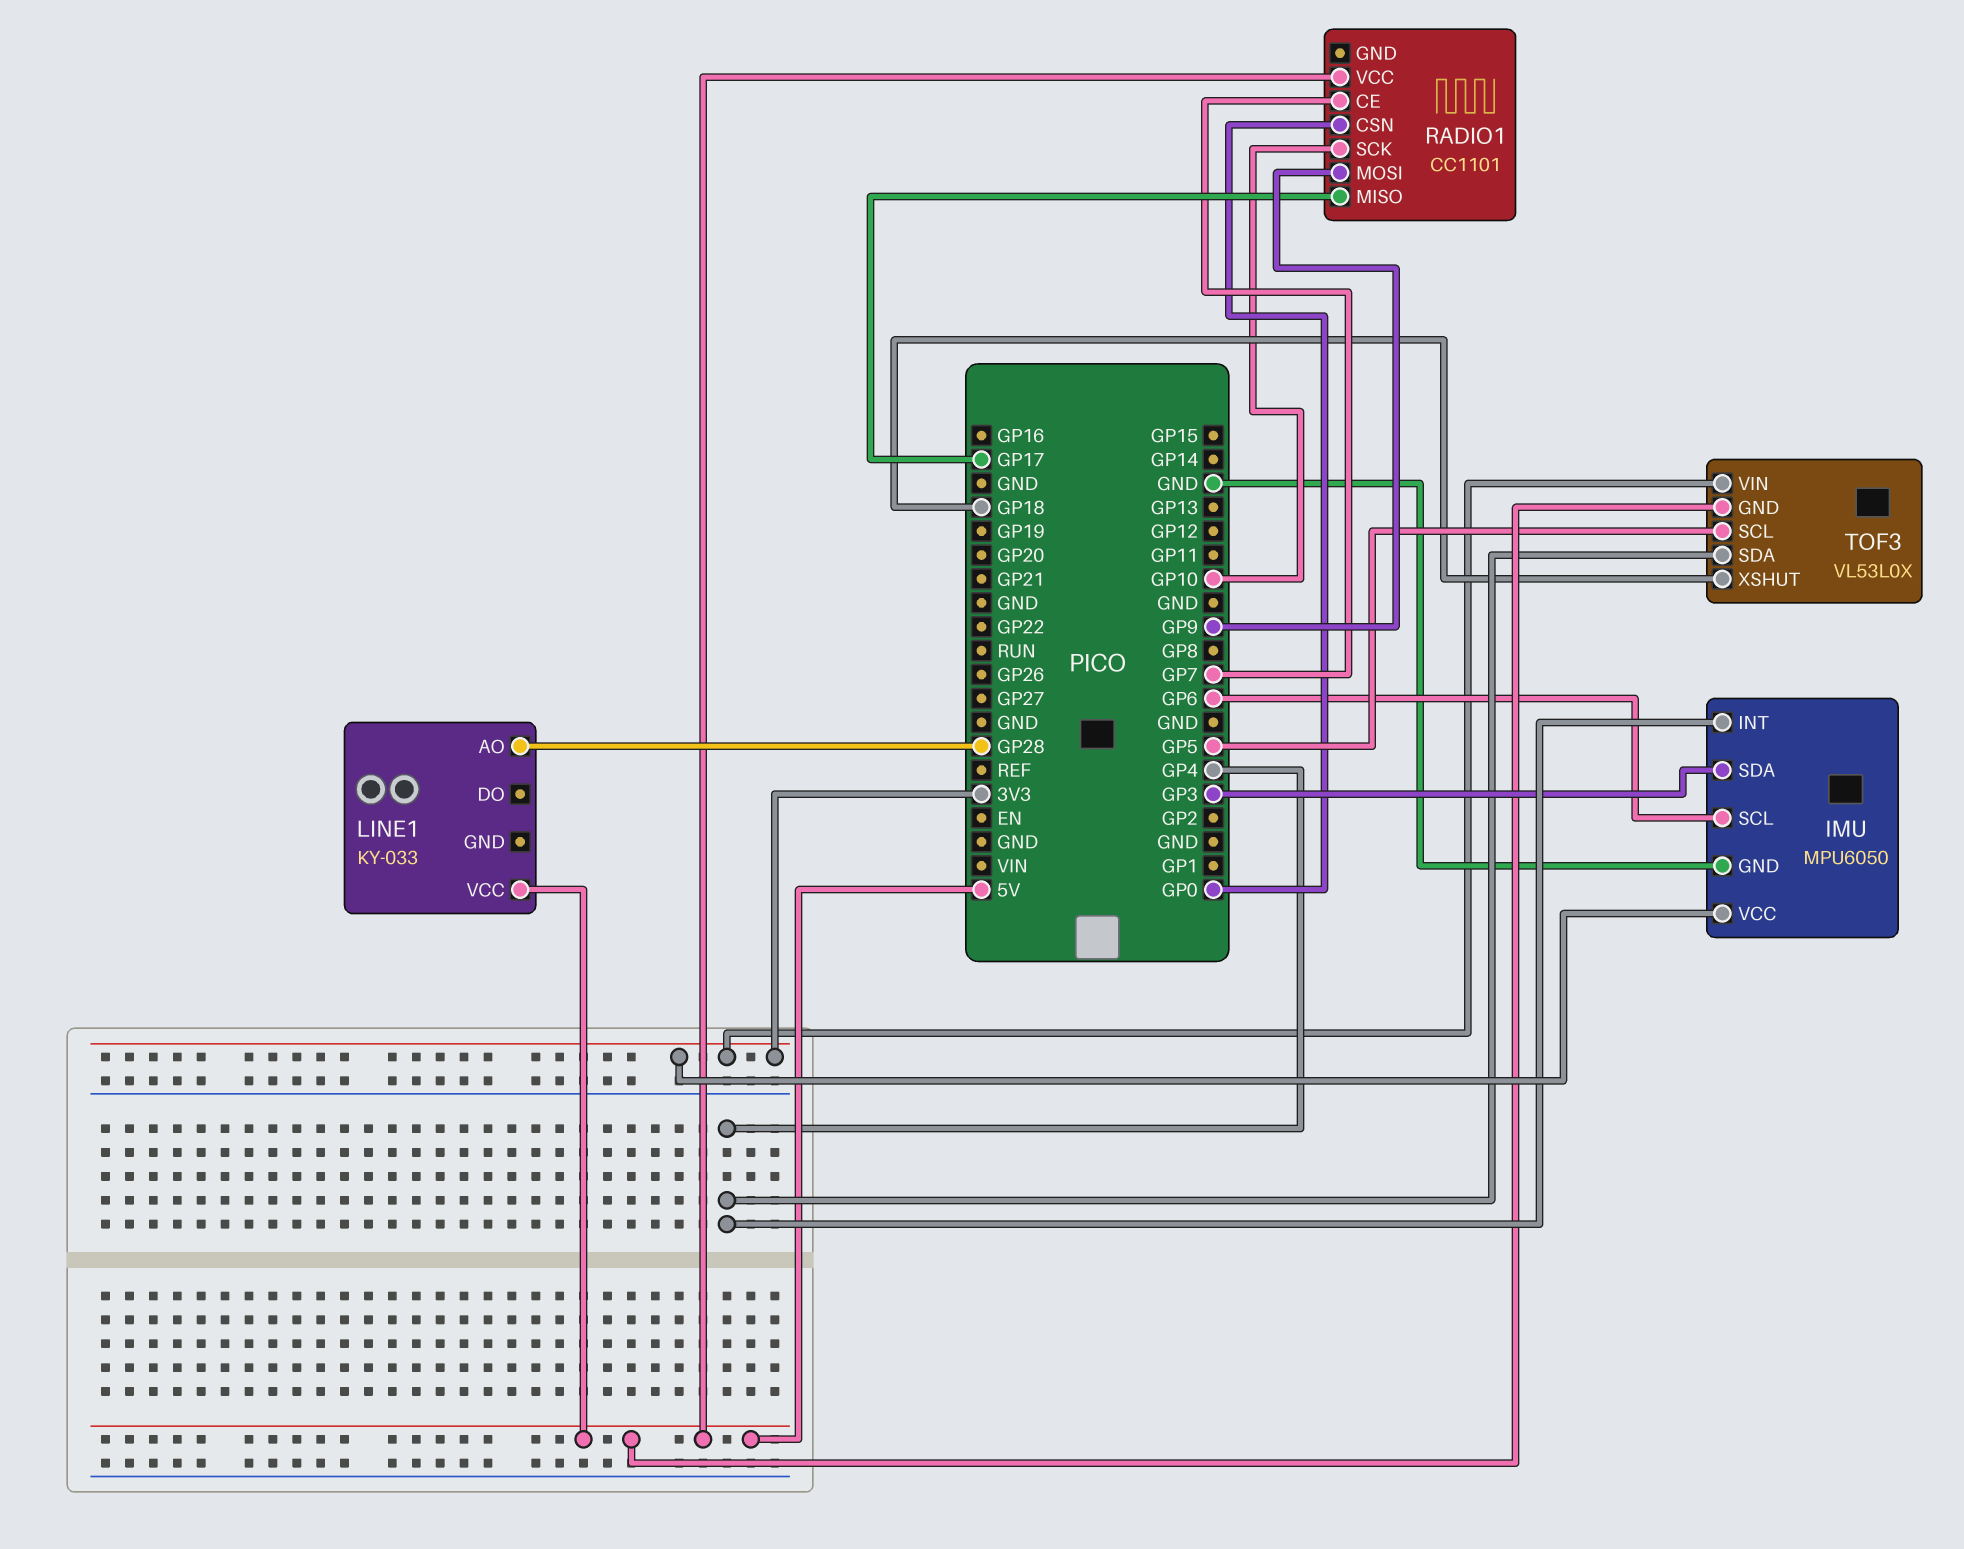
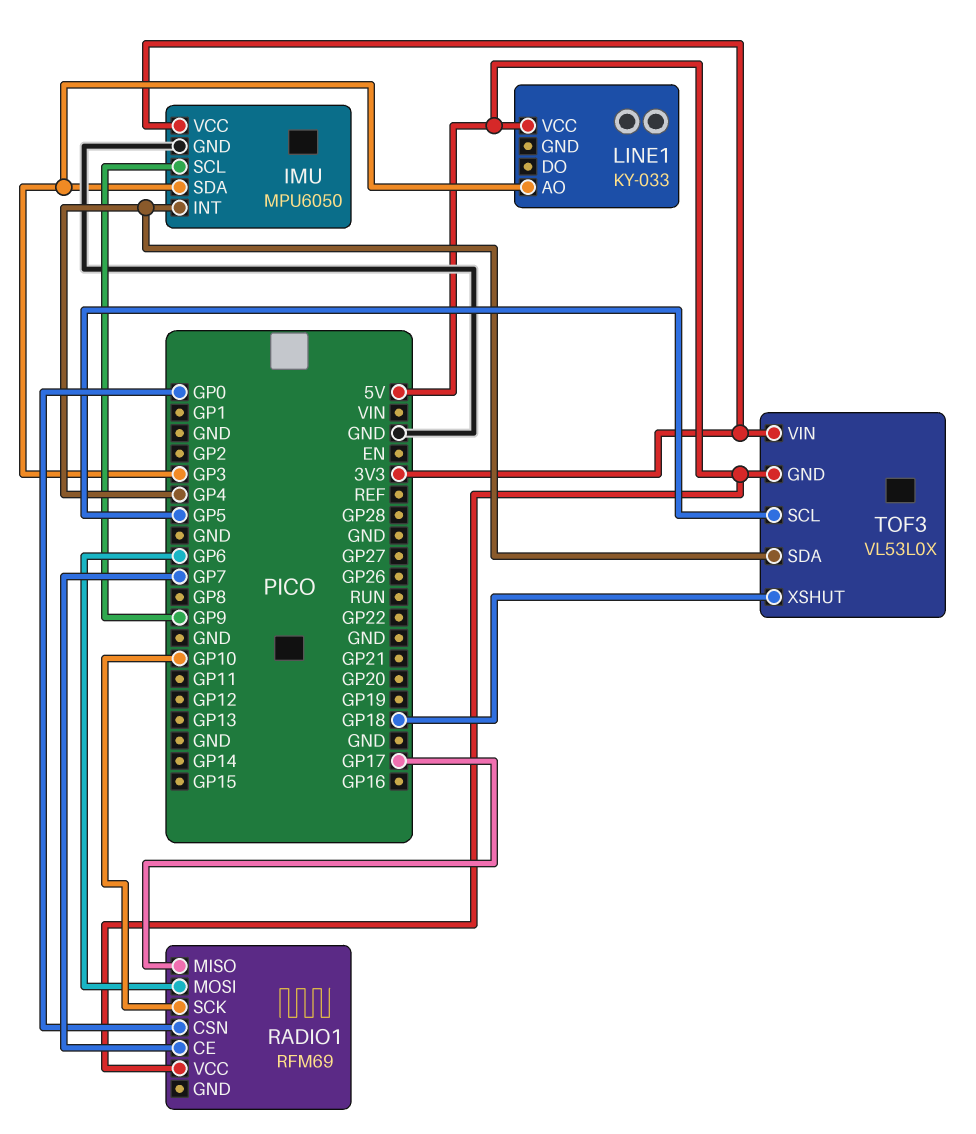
IMU pin SCL: GP6 -> GP9
LINE1 pin AO: GP28 -> GP3
RADIO1: CC1101 -> RFM69
RADIO1 pin MOSI: GP9 -> GP6

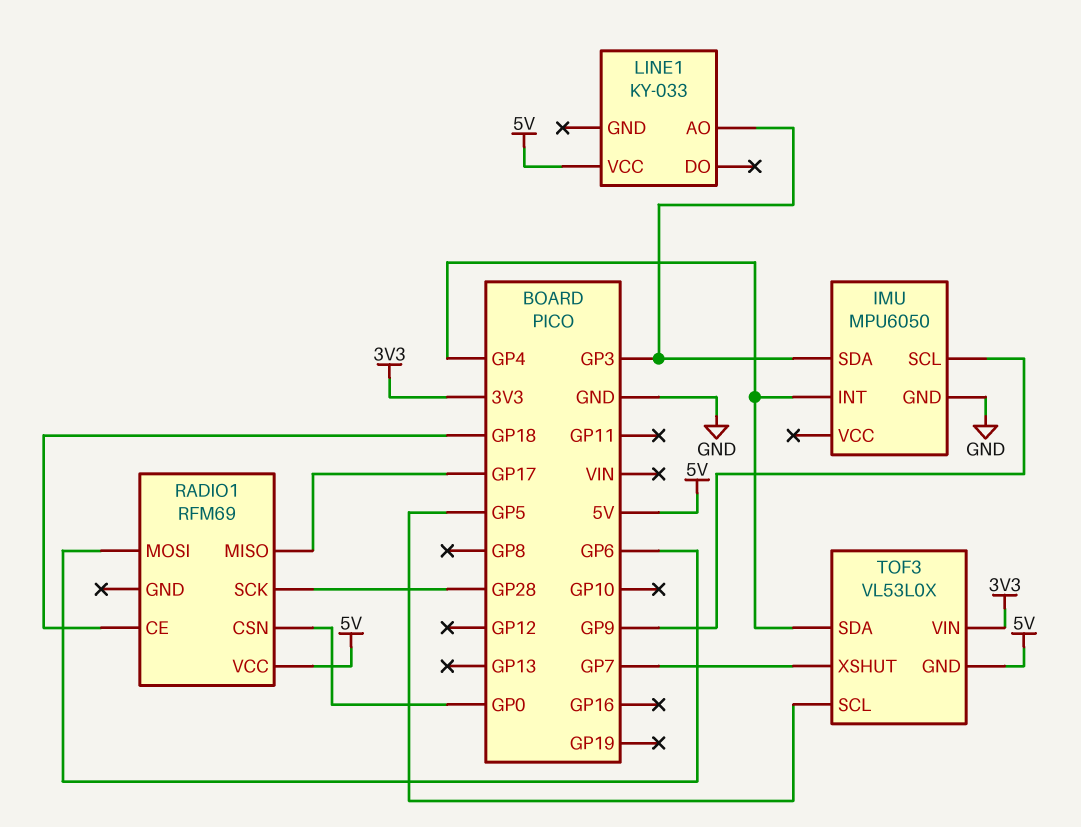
IMU pin VCC: 3V3 -> none
RADIO1 pin CE: GP7 -> GP18
RADIO1 pin SCK: GP10 -> GP28
TOF3 pin XSHUT: GP18 -> GP7

